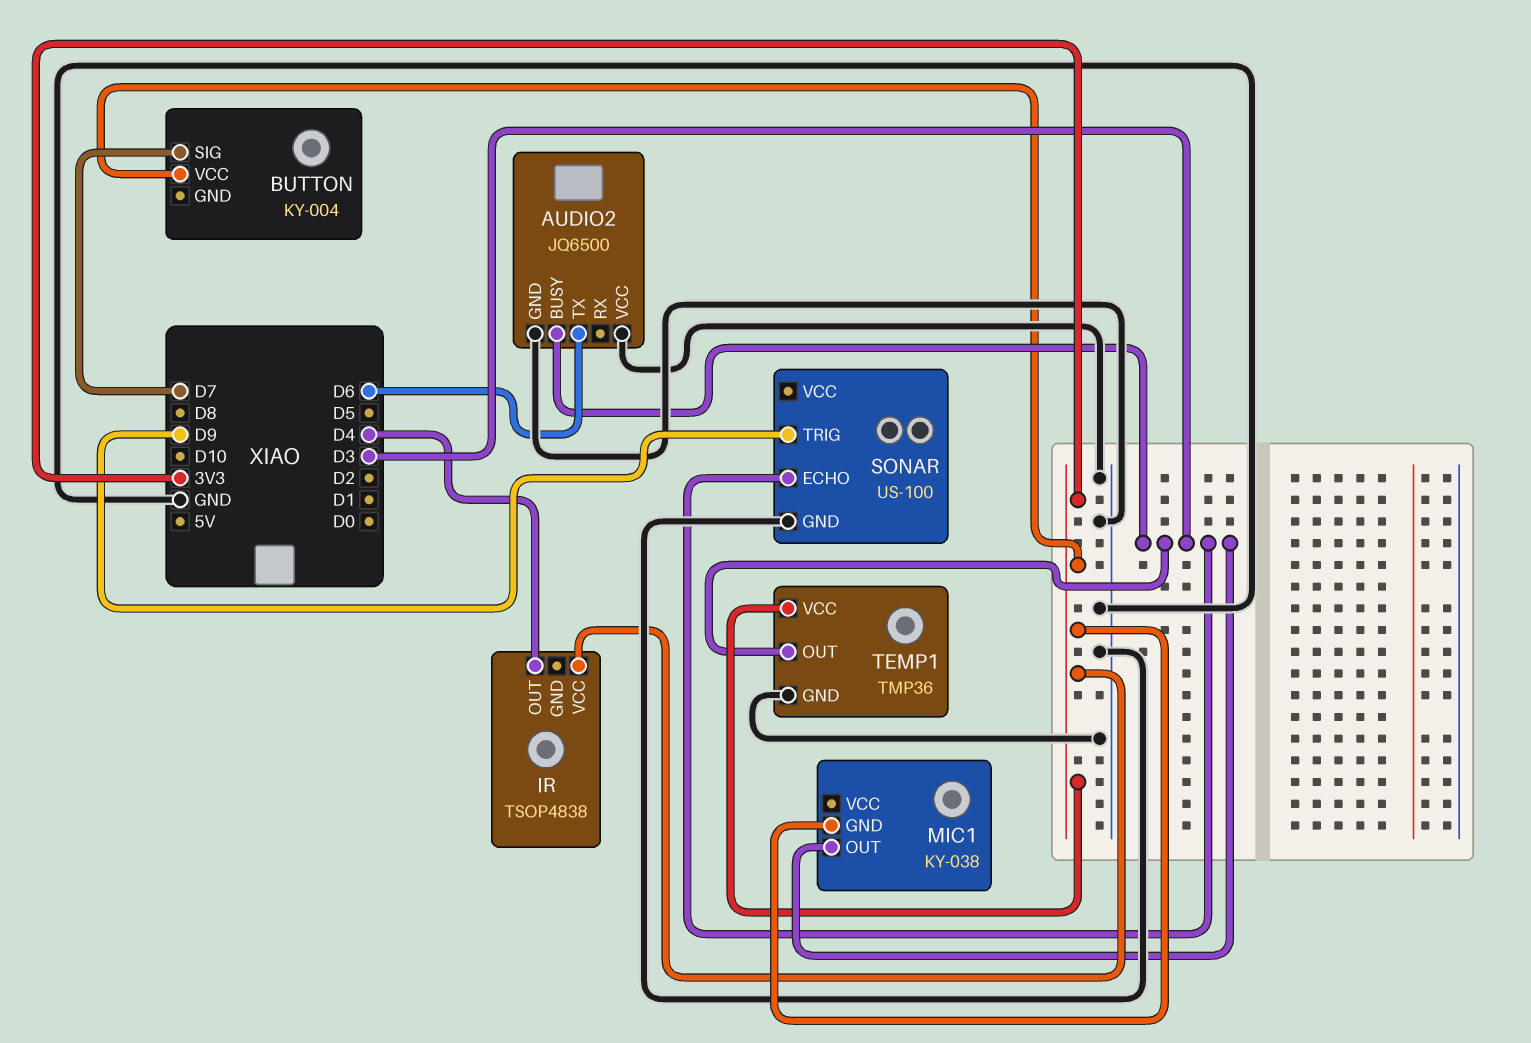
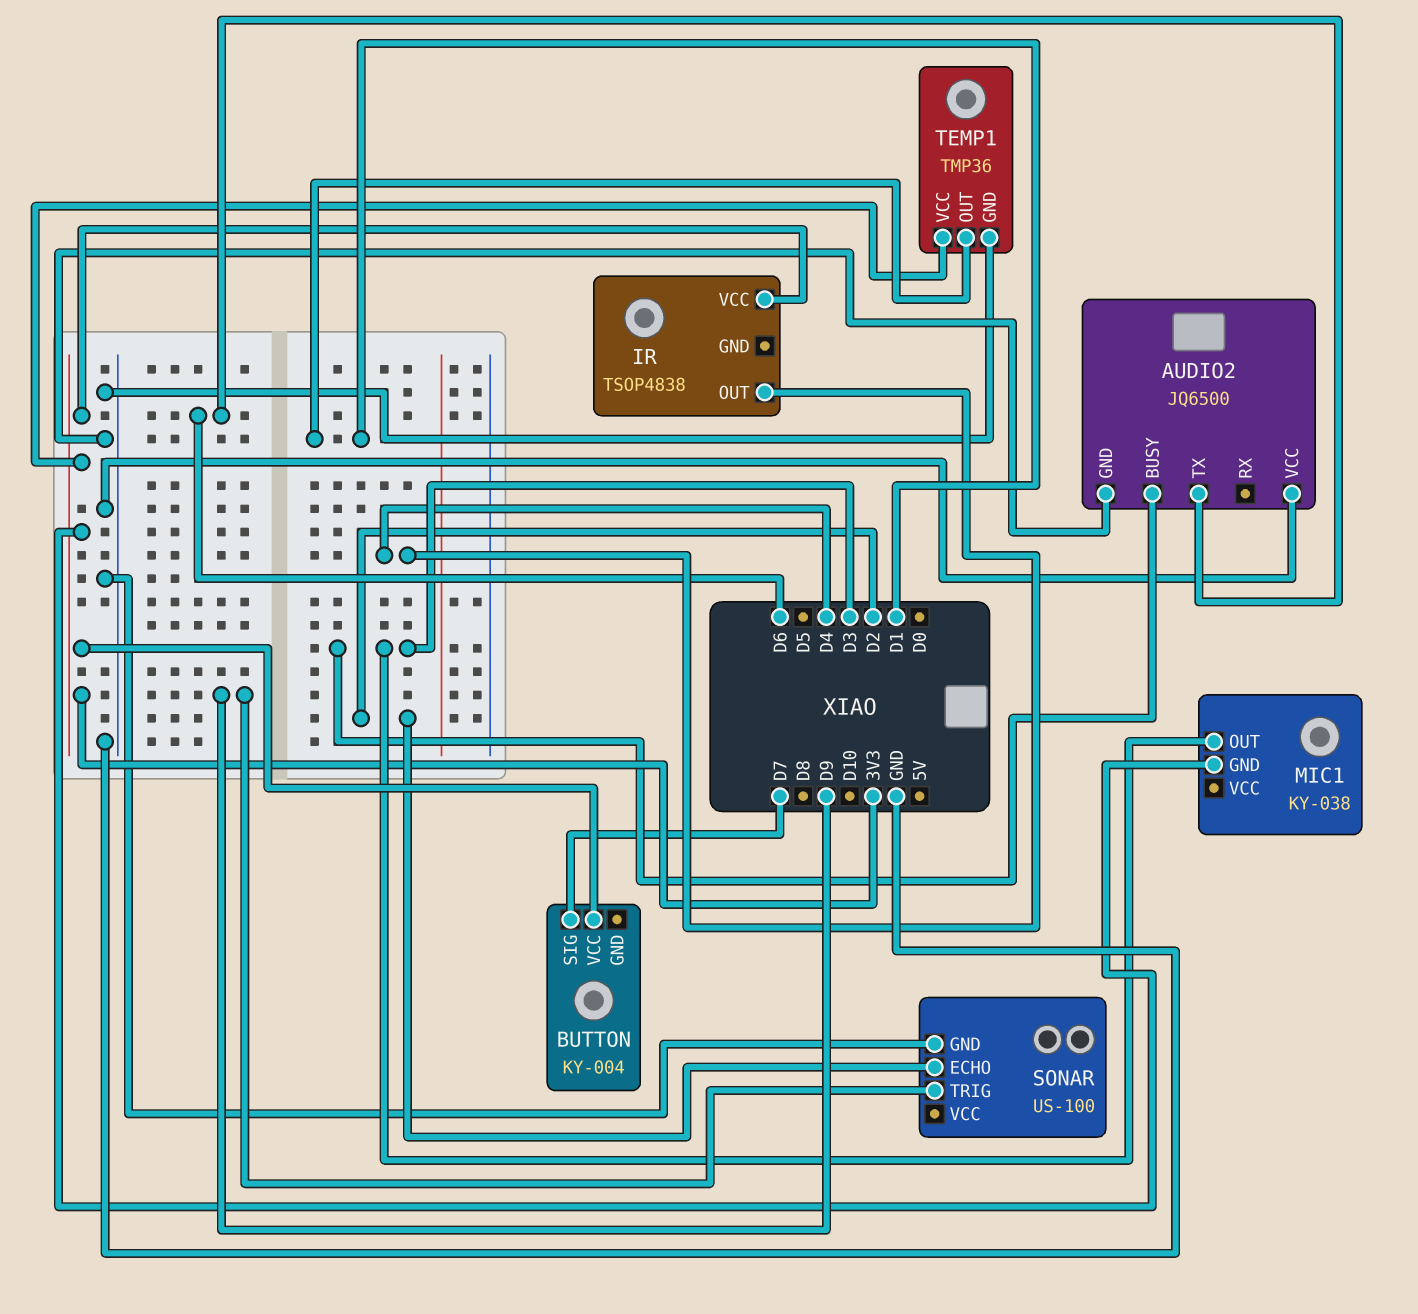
SONAR pin ECHO: D3 -> D2
TEMP1 pin OUT: D3 -> D1

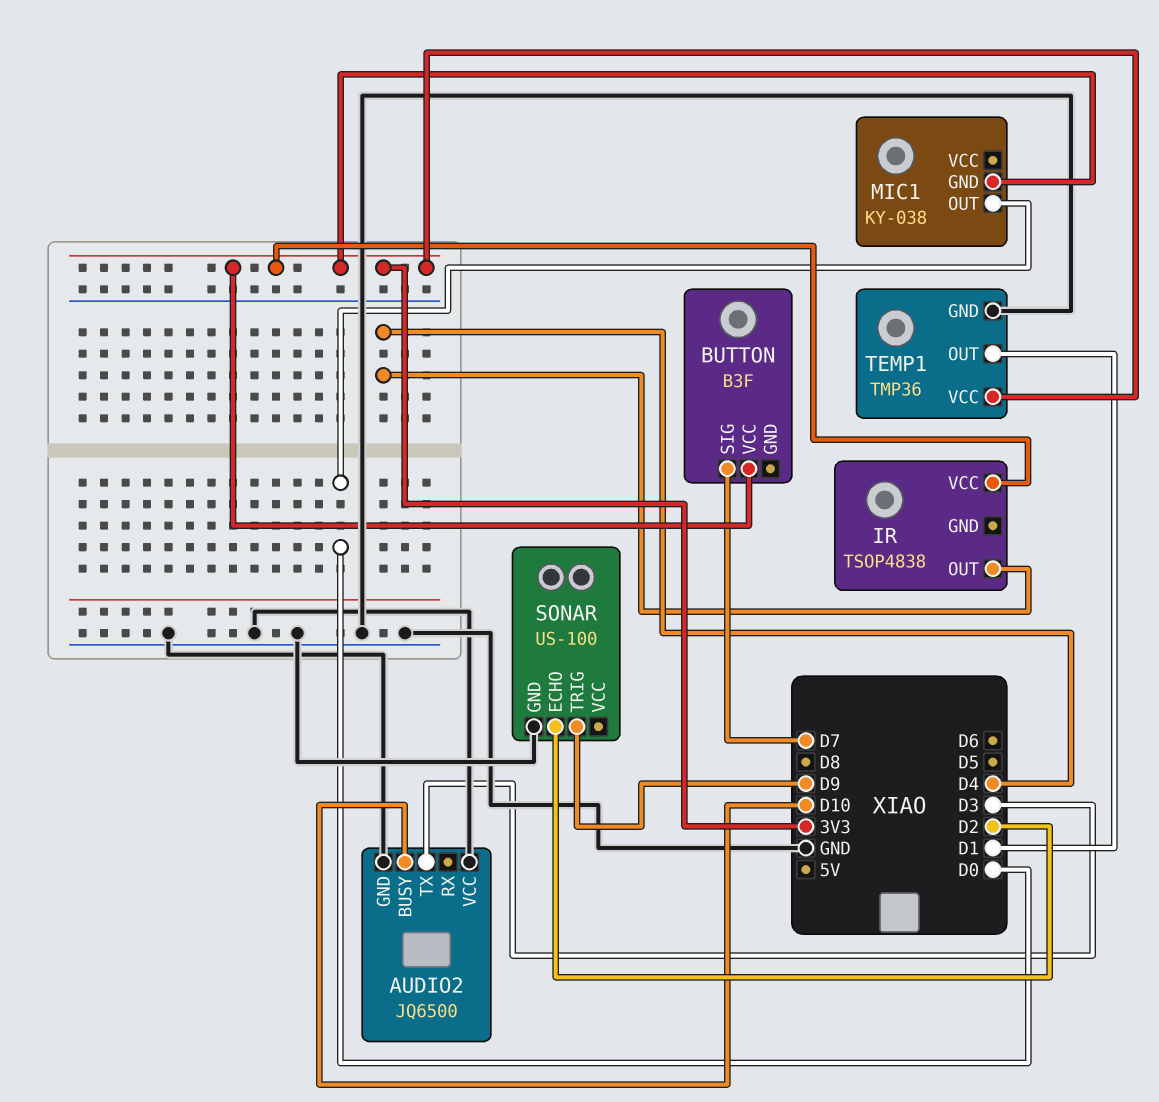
AUDIO2 pin BUSY: D3 -> D10
AUDIO2 pin TX: D6 -> D3
BUTTON: KY-004 -> B3F
MIC1 pin OUT: D3 -> D0

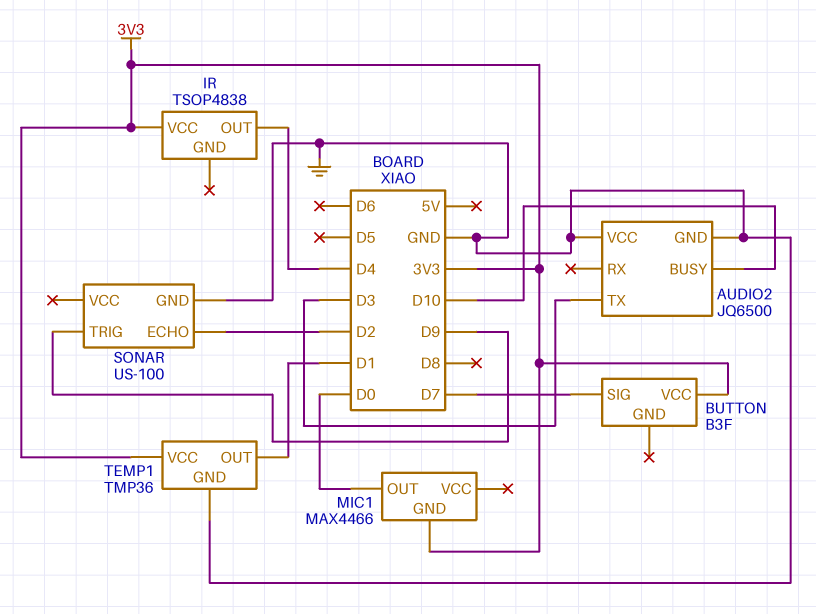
MIC1: KY-038 -> MAX4466

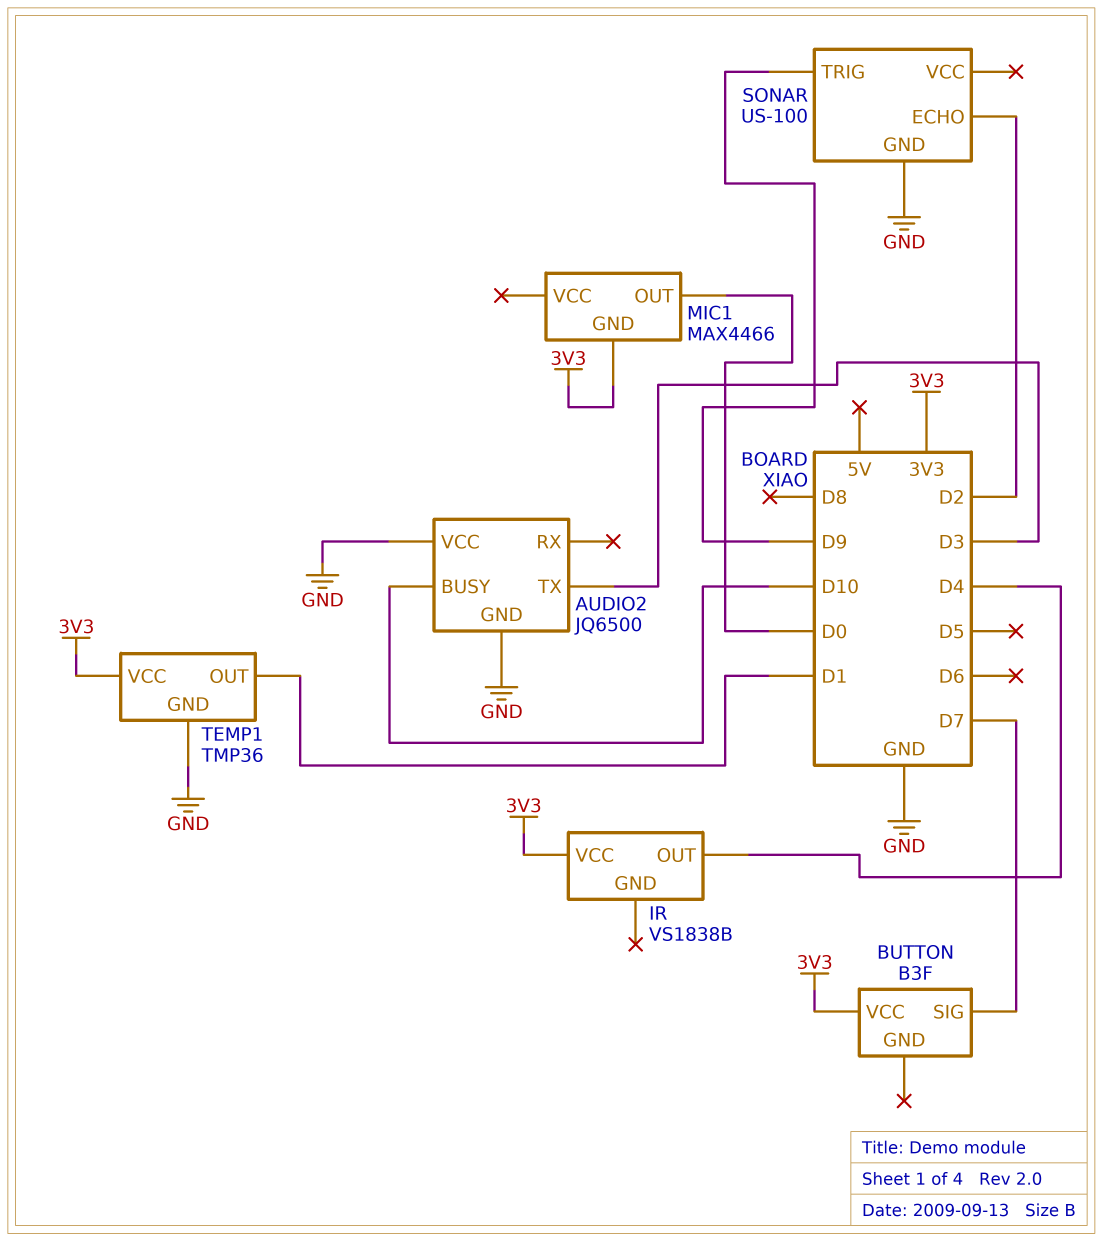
IR: TSOP4838 -> VS1838B

